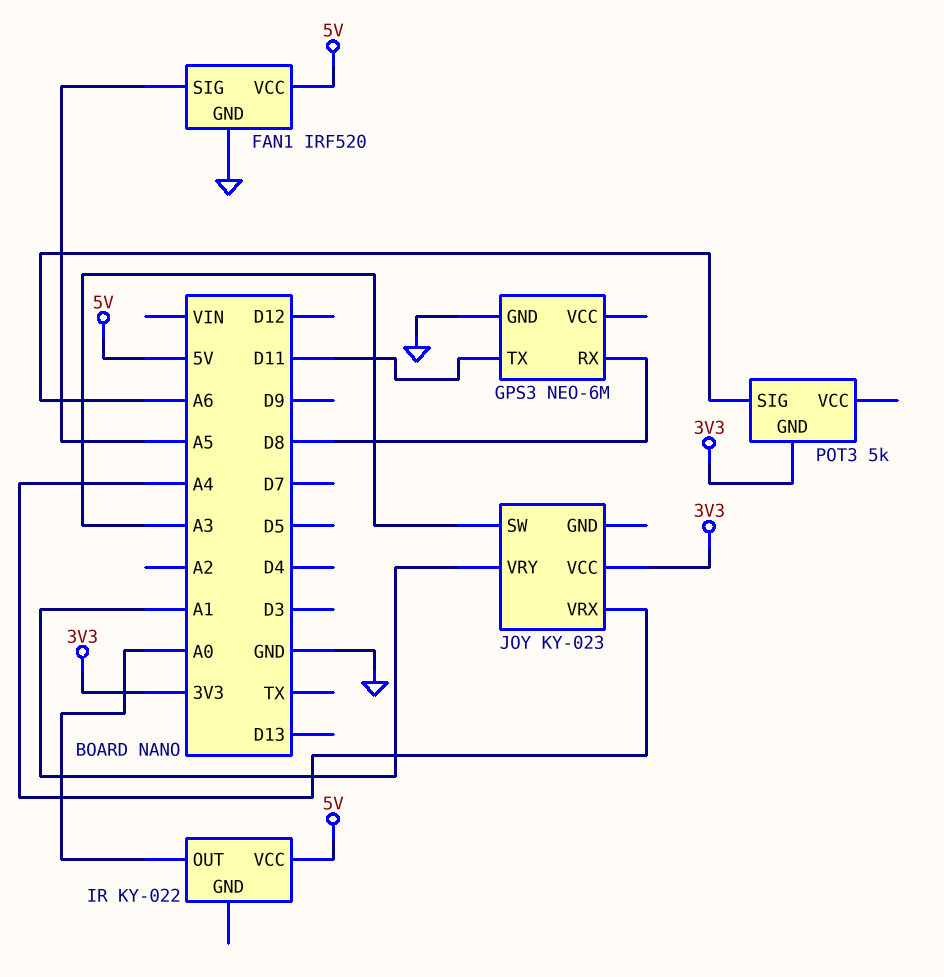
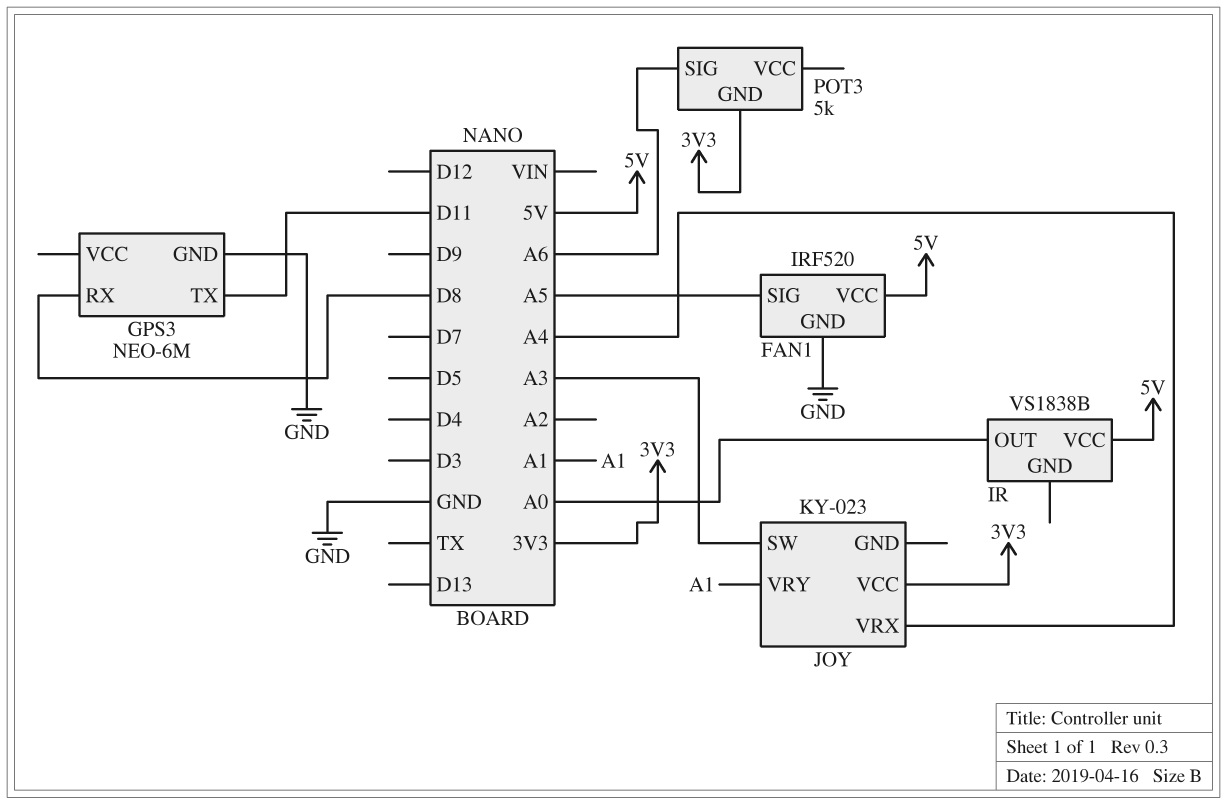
IR: KY-022 -> VS1838B

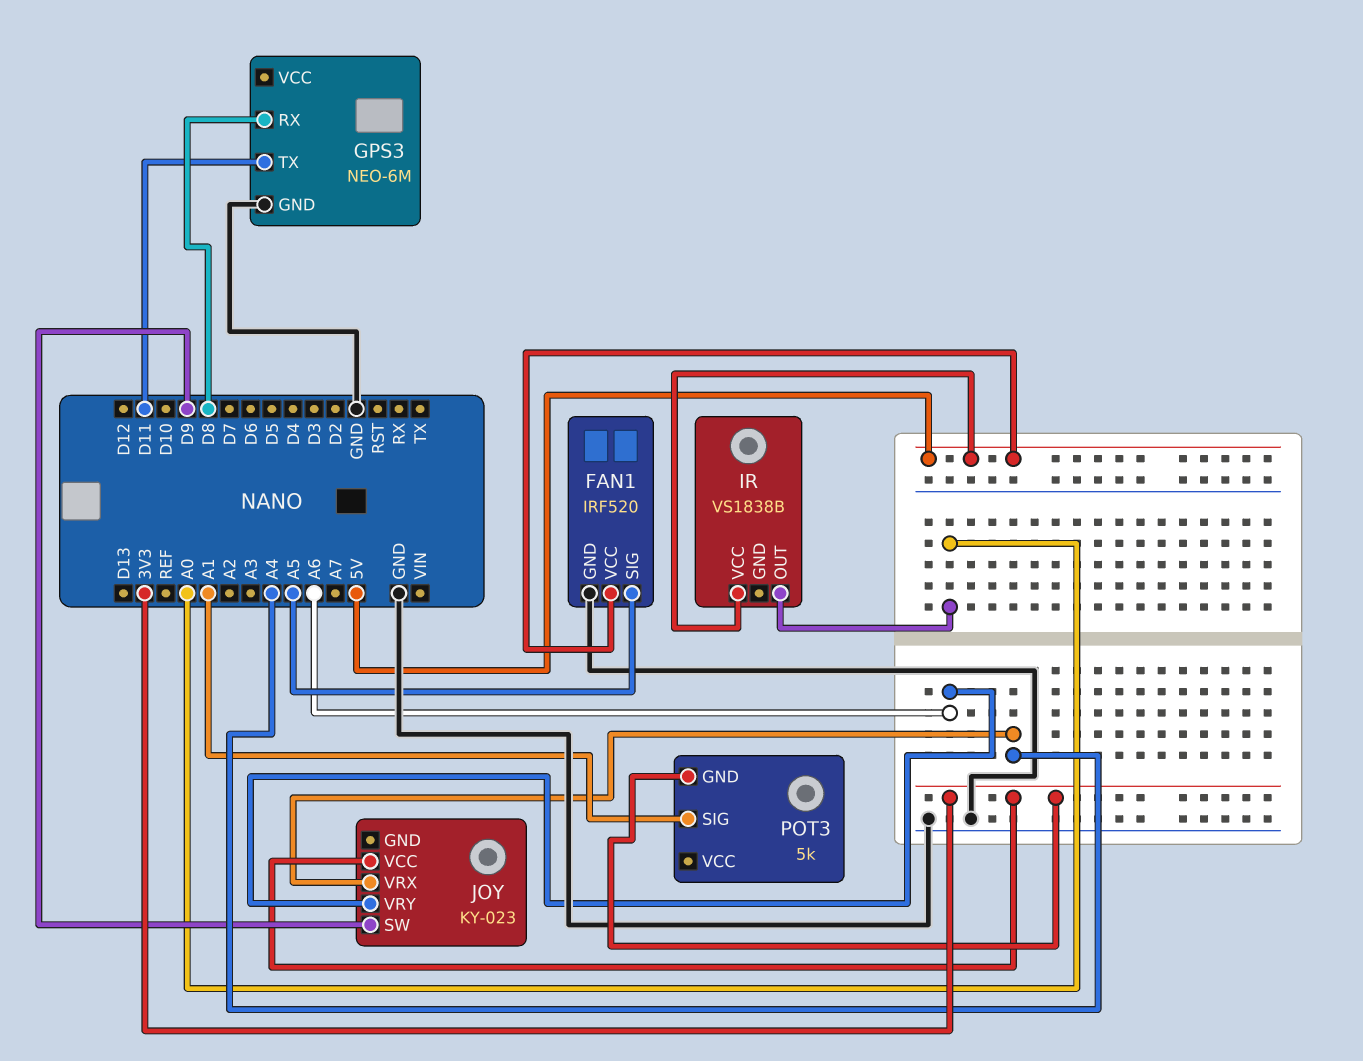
JOY pin SW: A3 -> D9
JOY pin VRY: A1 -> A6
POT3 pin SIG: A6 -> A1

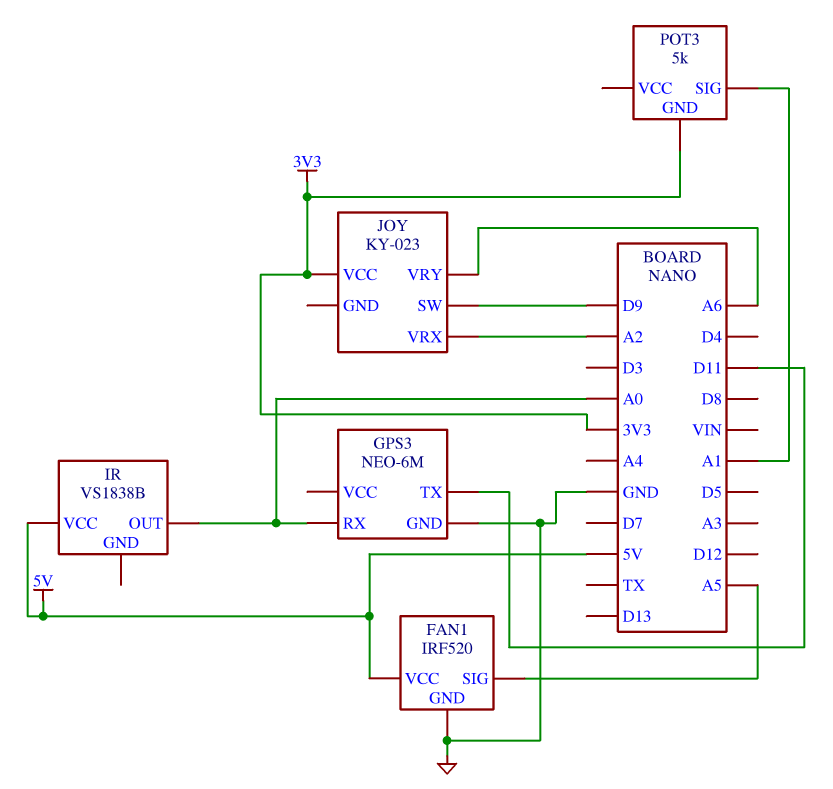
GPS3 pin RX: D8 -> A0
JOY pin VRX: A4 -> A2

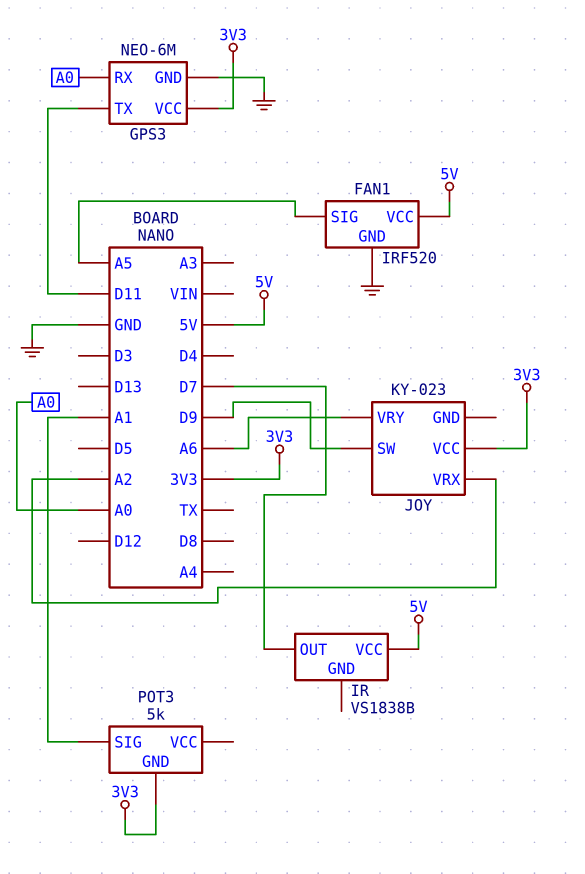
GPS3 pin VCC: none -> 3V3
IR pin OUT: A0 -> D7

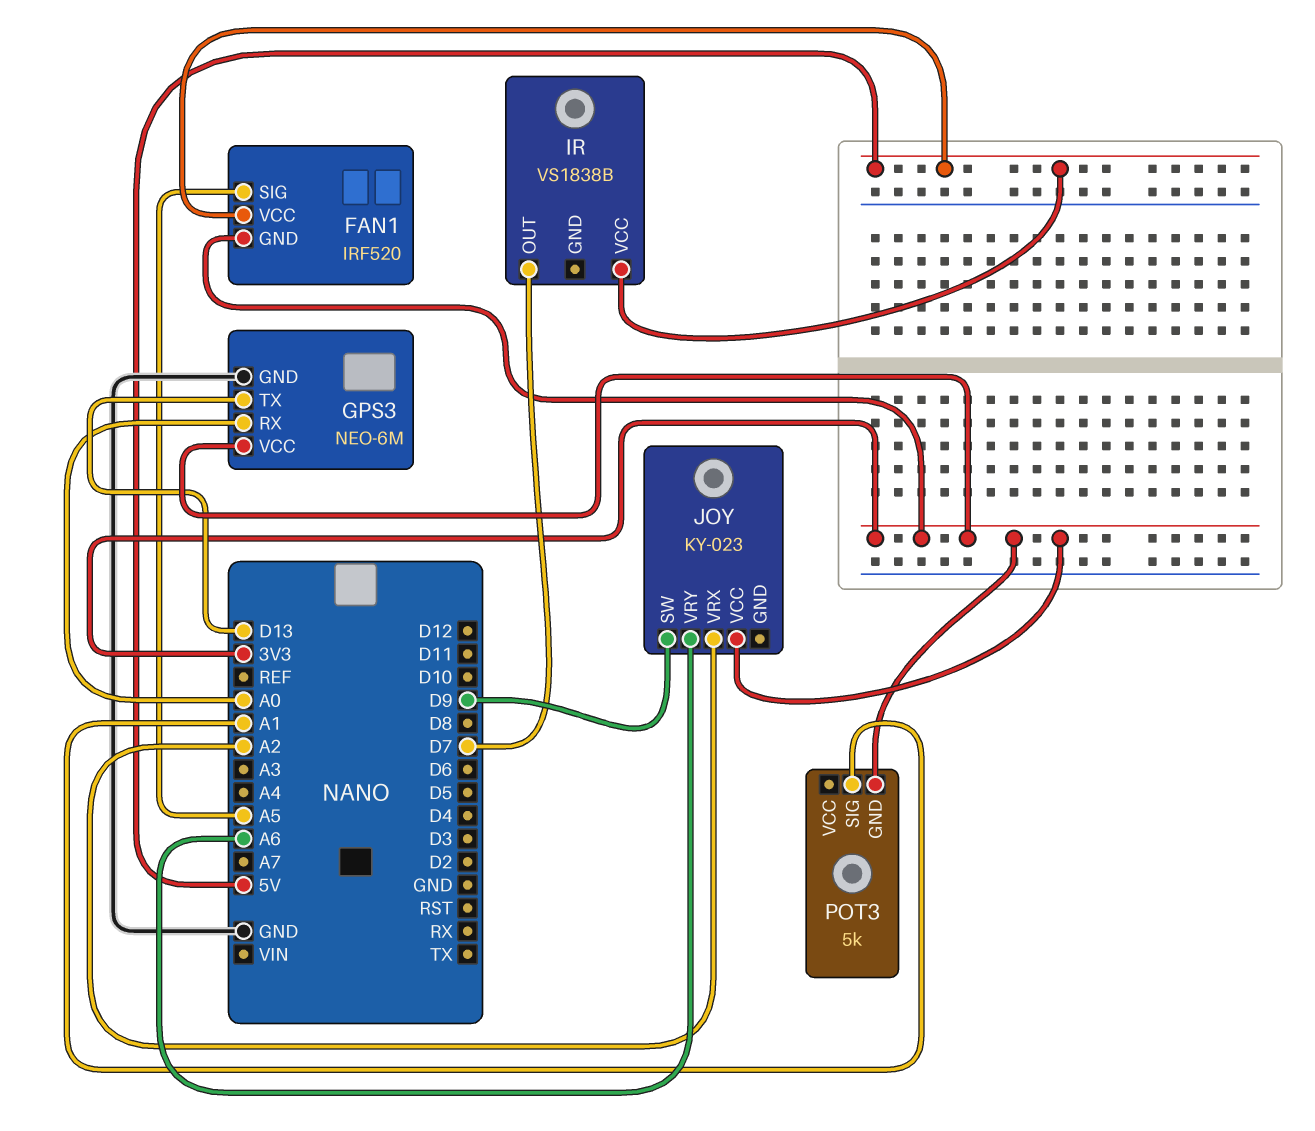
FAN1 pin GND: GND -> 3V3
GPS3 pin TX: D11 -> D13

